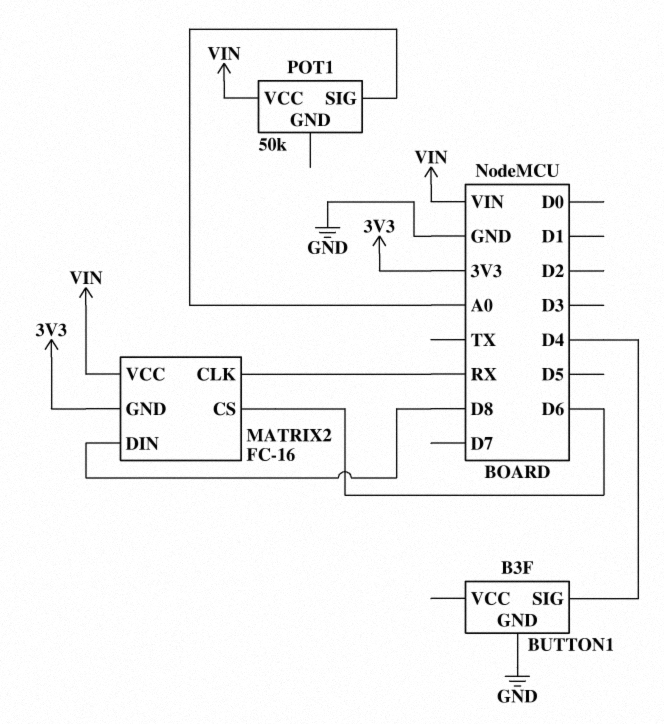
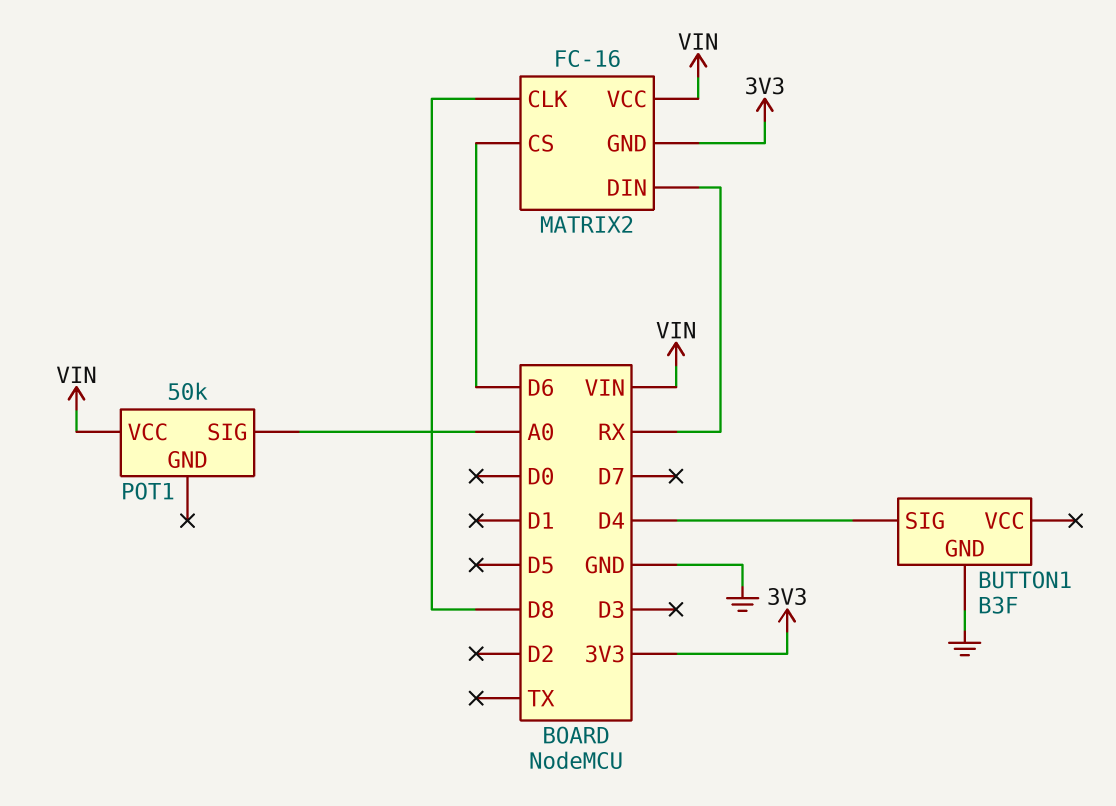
MATRIX2 pin CLK: RX -> D8
MATRIX2 pin DIN: D8 -> RX

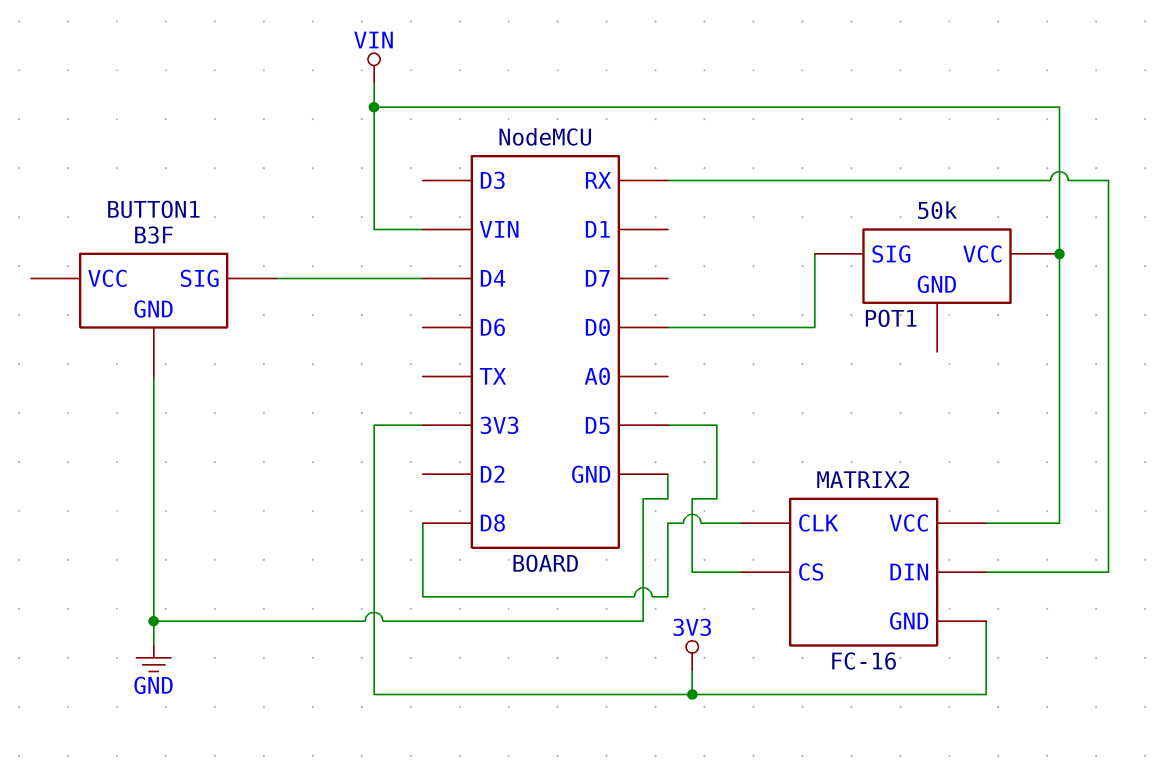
MATRIX2 pin CS: D6 -> D5
POT1 pin SIG: A0 -> D0

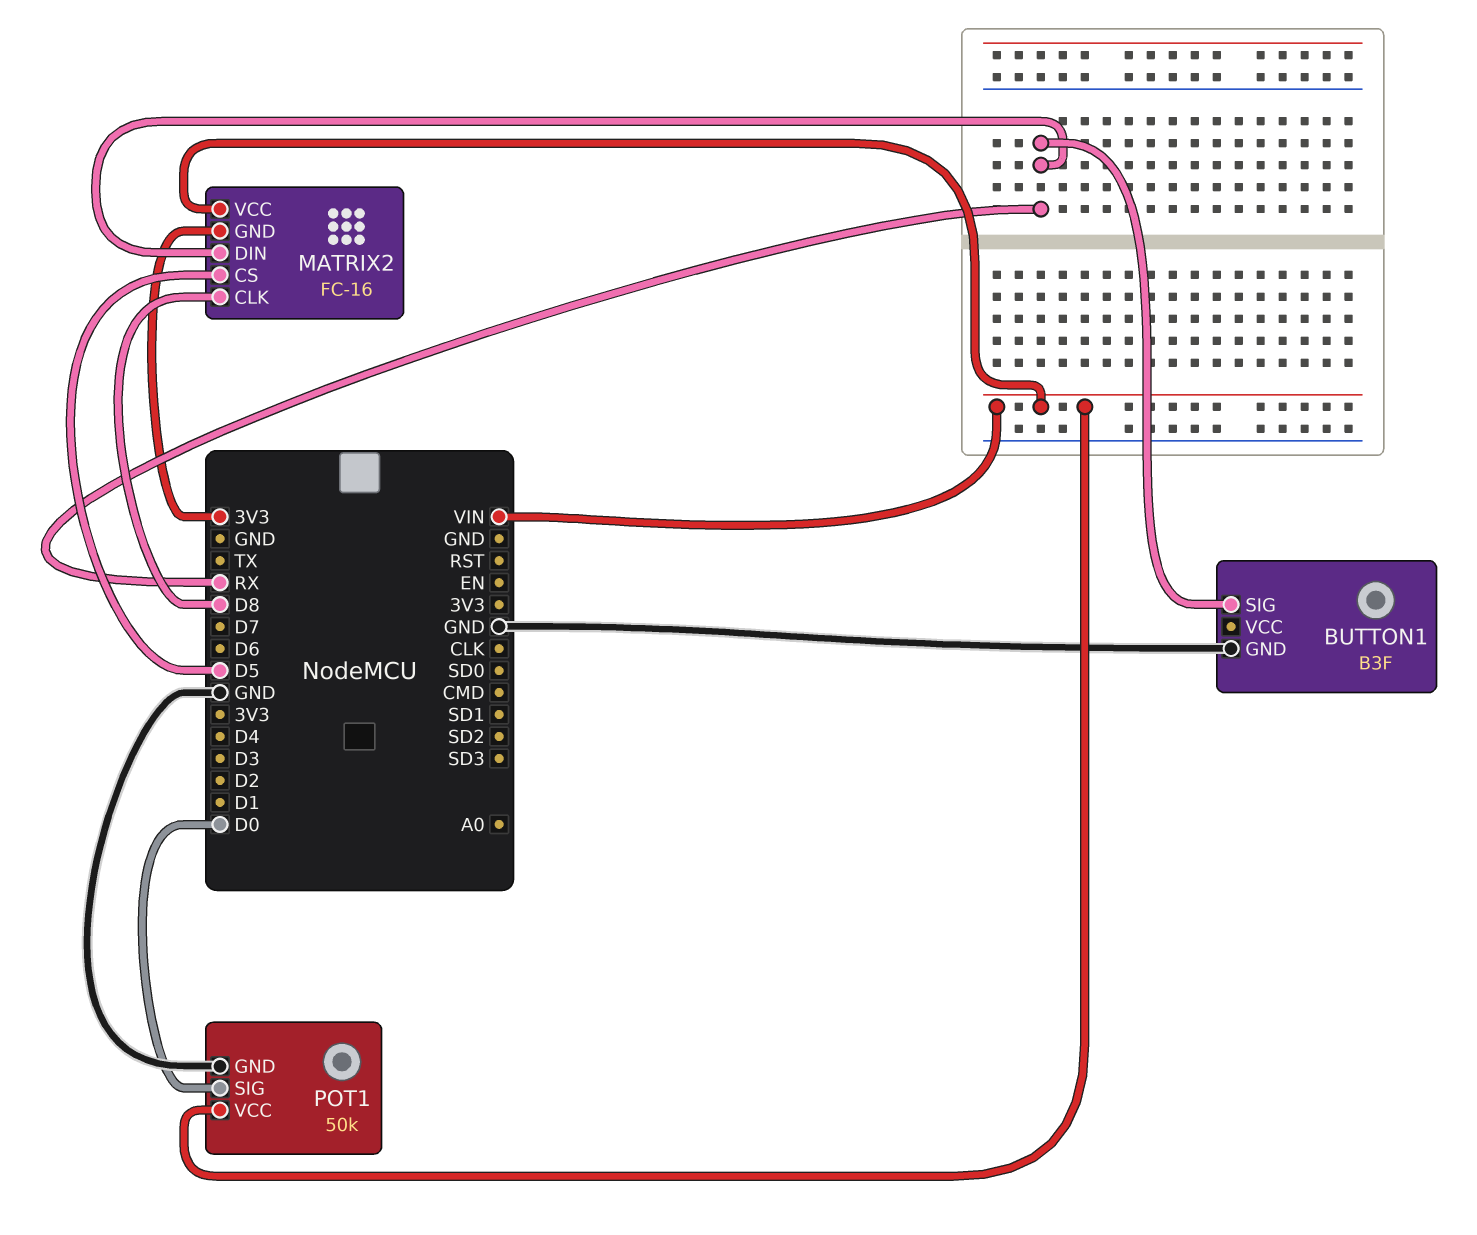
BUTTON1 pin SIG: D4 -> RX
POT1 pin GND: none -> GND

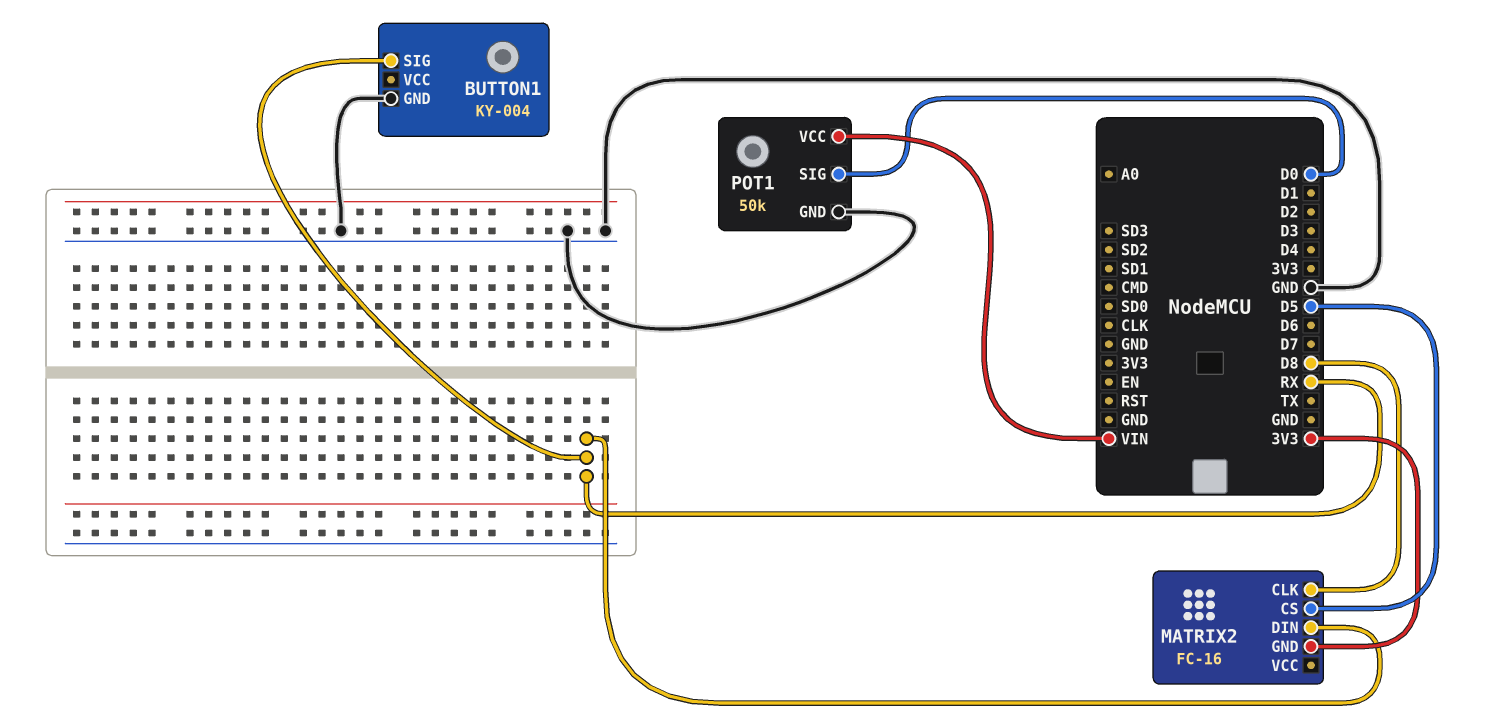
BUTTON1: B3F -> KY-004
MATRIX2 pin VCC: VIN -> none

